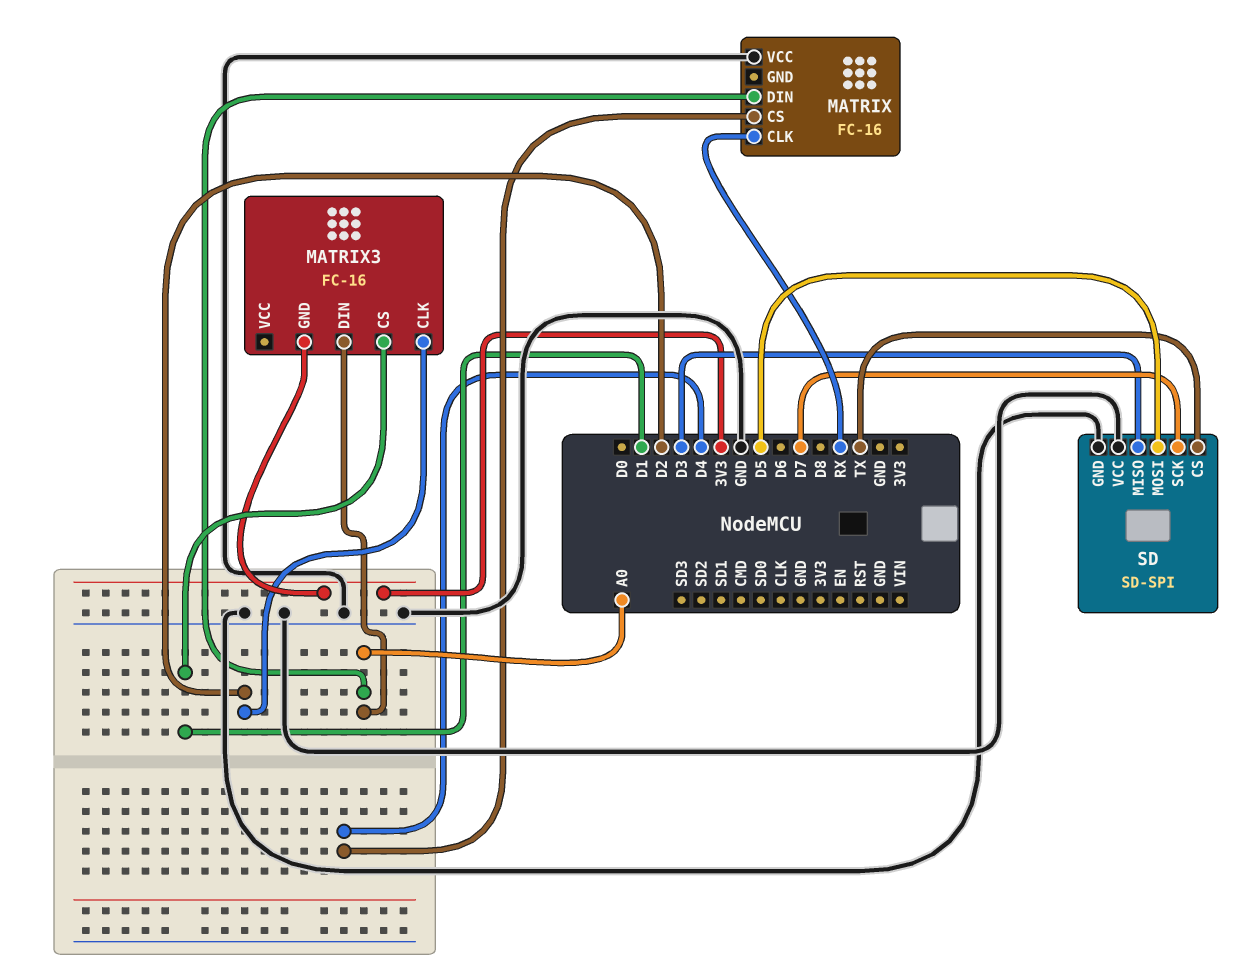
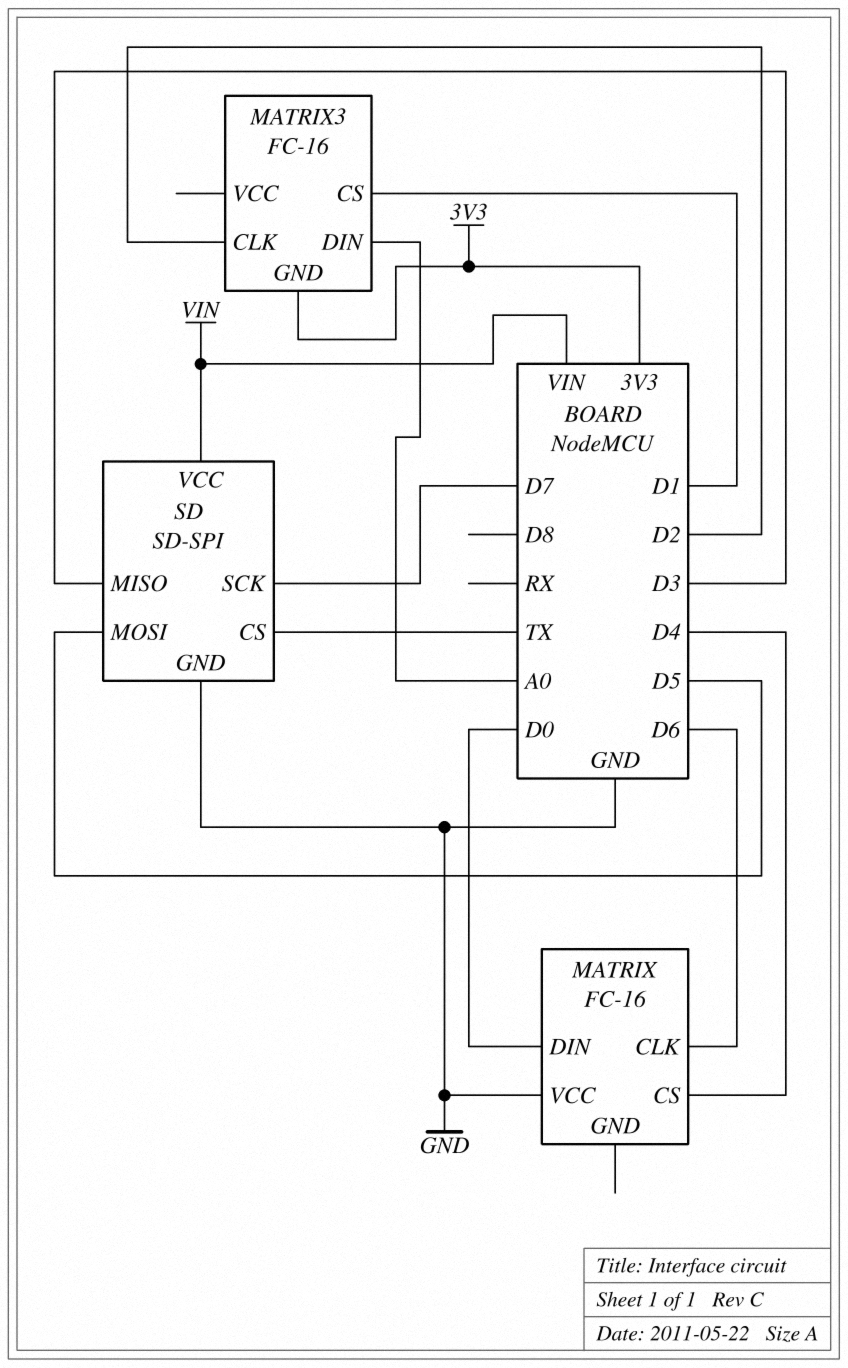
MATRIX pin CLK: RX -> D6
MATRIX pin DIN: A0 -> D0
SD pin VCC: GND -> VIN

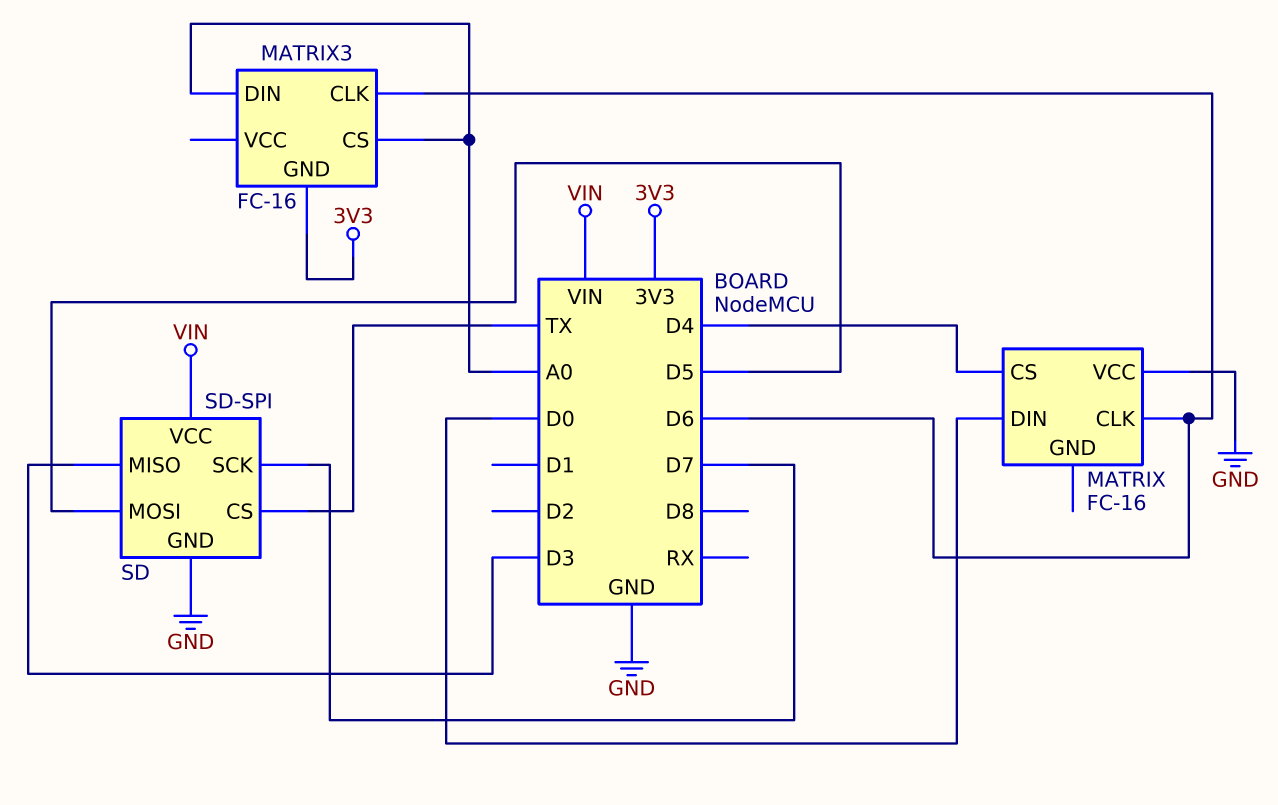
MATRIX3 pin CLK: D2 -> D6
MATRIX3 pin CS: D1 -> A0

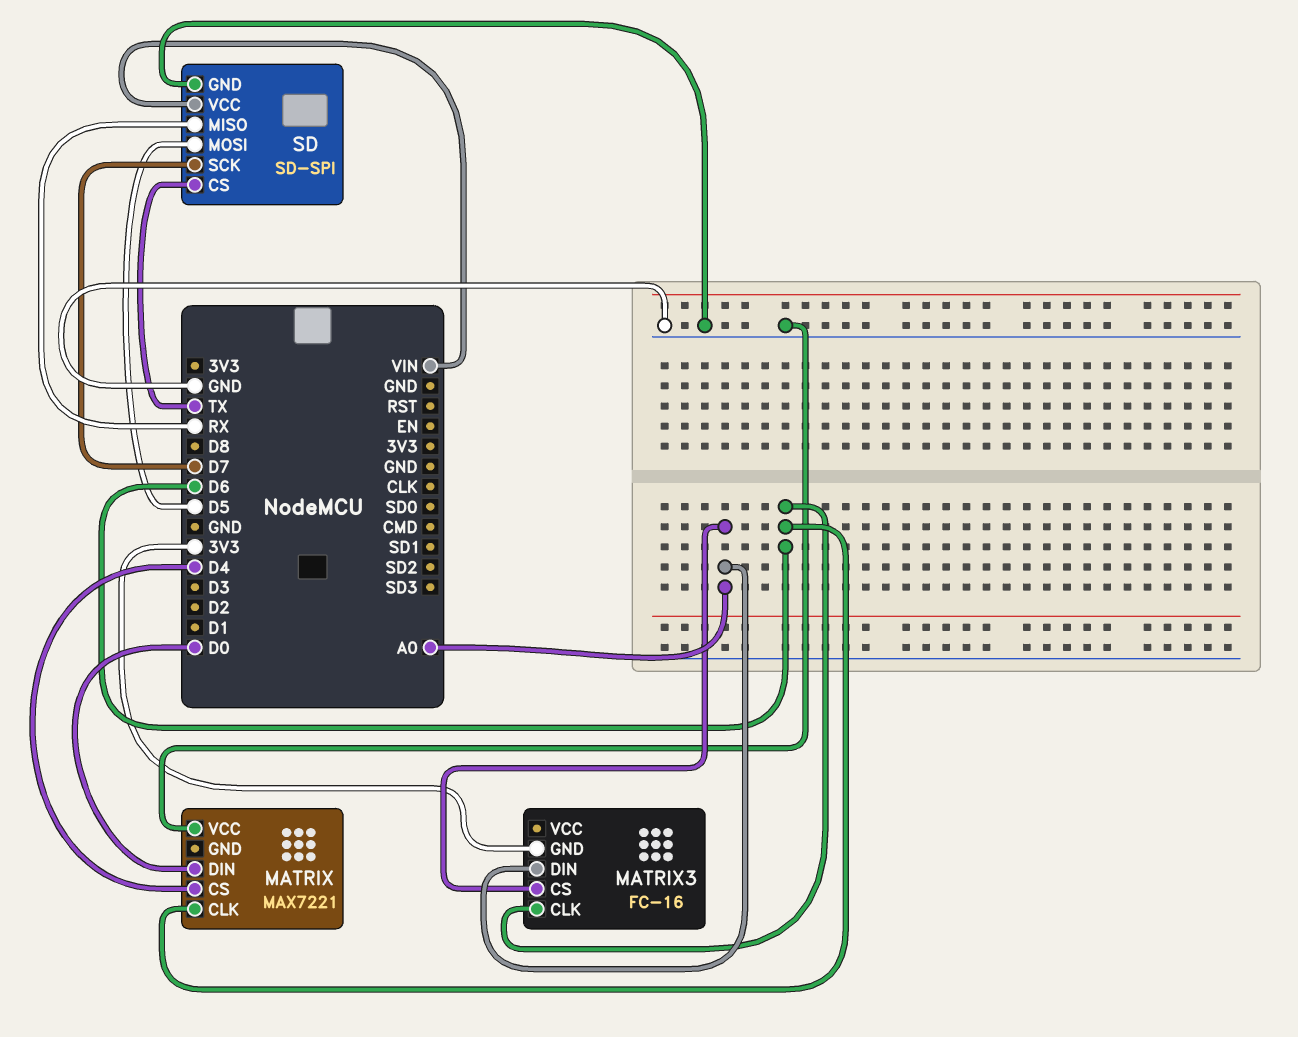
MATRIX: FC-16 -> MAX7221
SD pin MISO: D3 -> RX

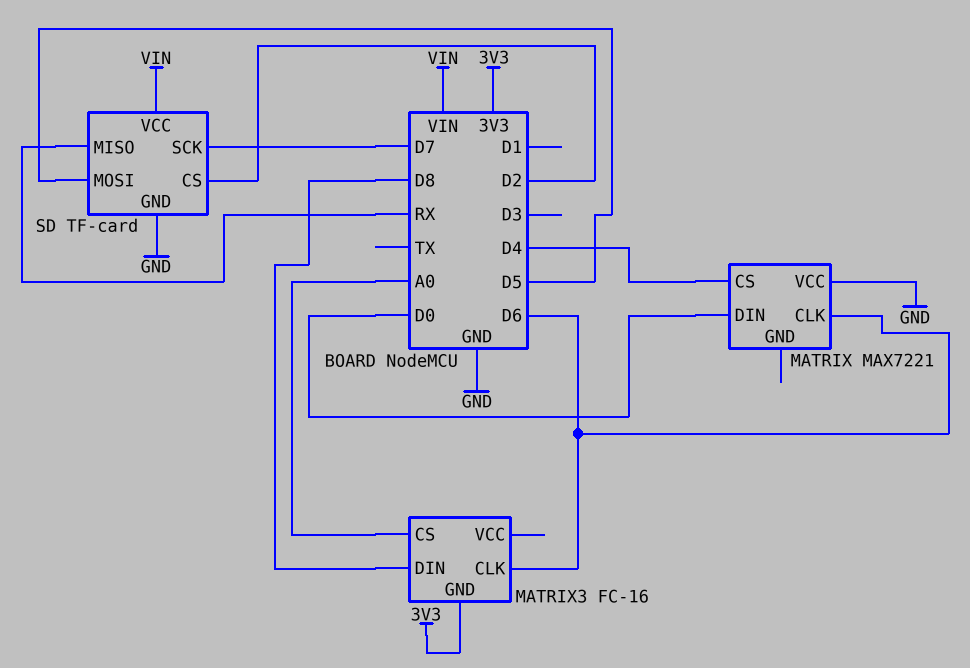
MATRIX3 pin DIN: A0 -> D8
SD: SD-SPI -> TF-card
SD pin CS: TX -> D2

